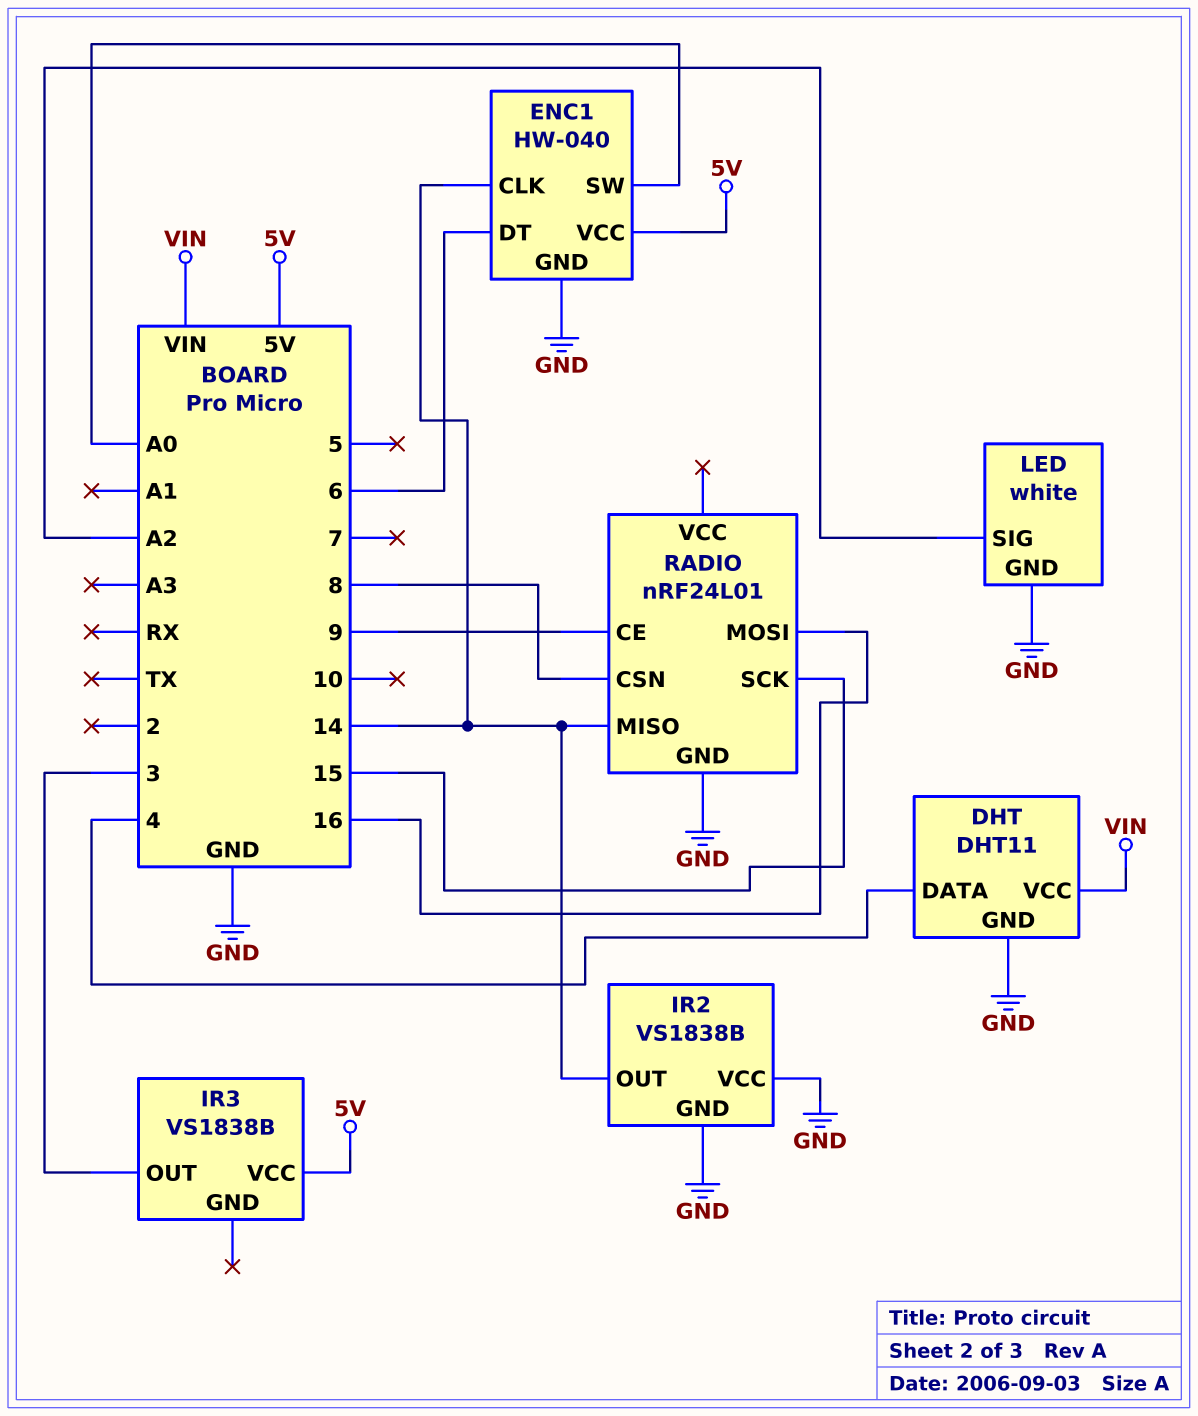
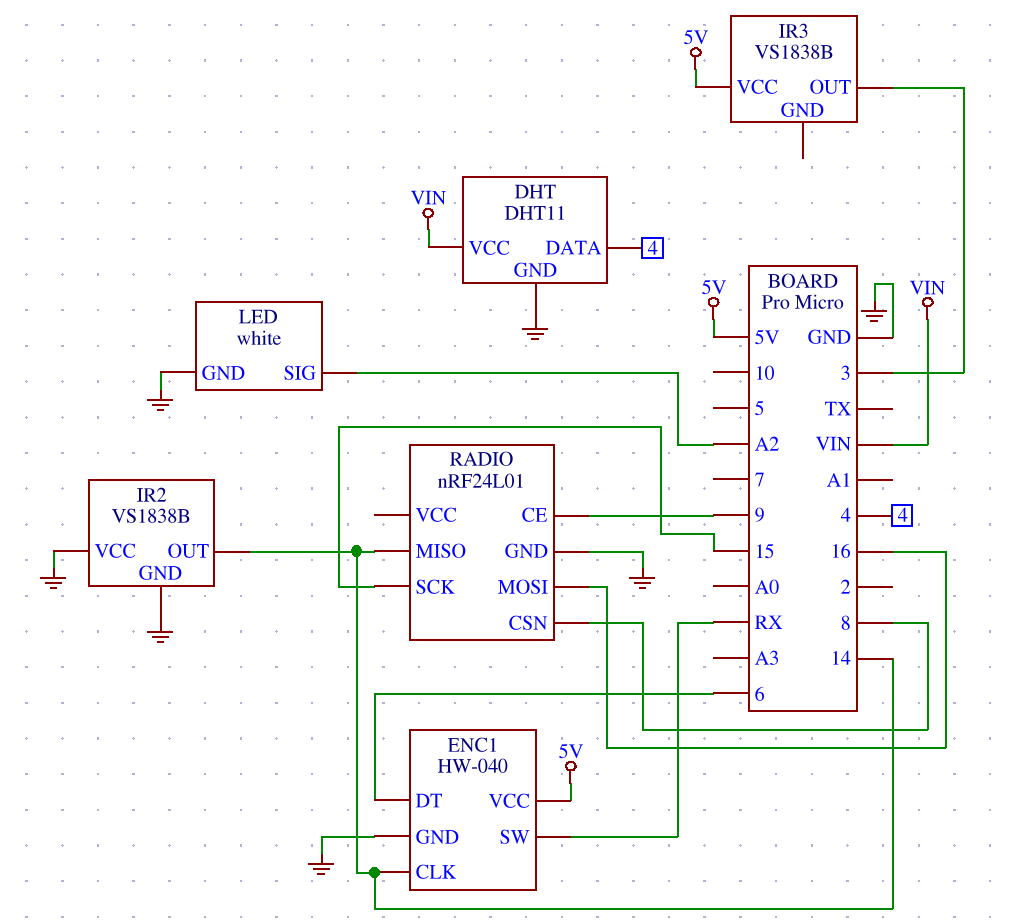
ENC1 pin SW: A0 -> RX

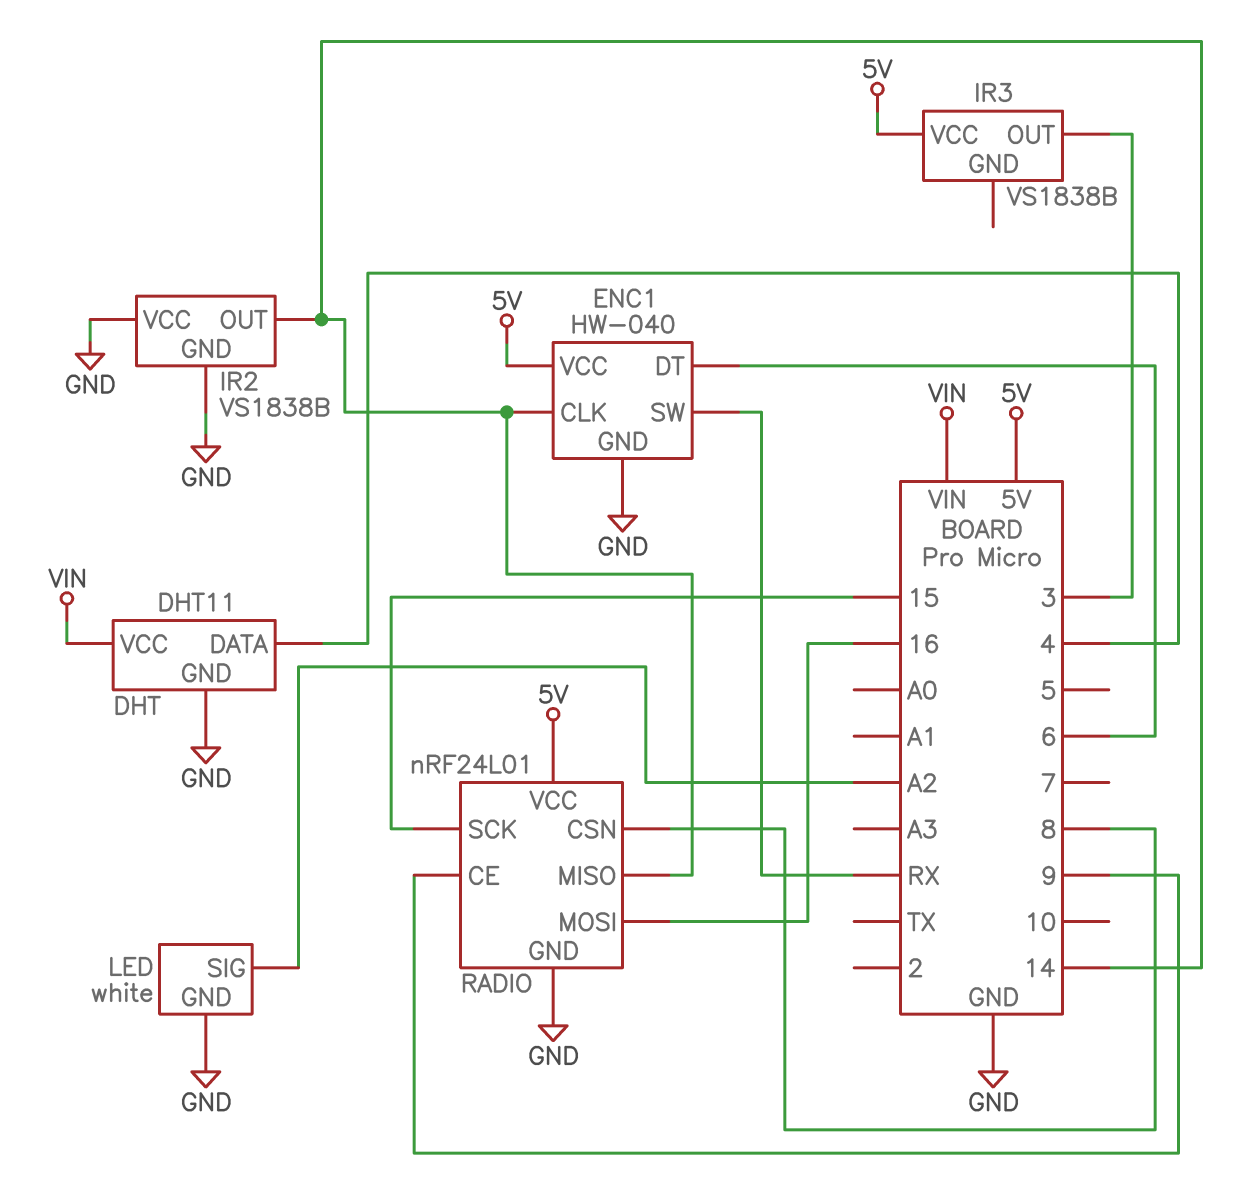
RADIO pin VCC: none -> 5V

